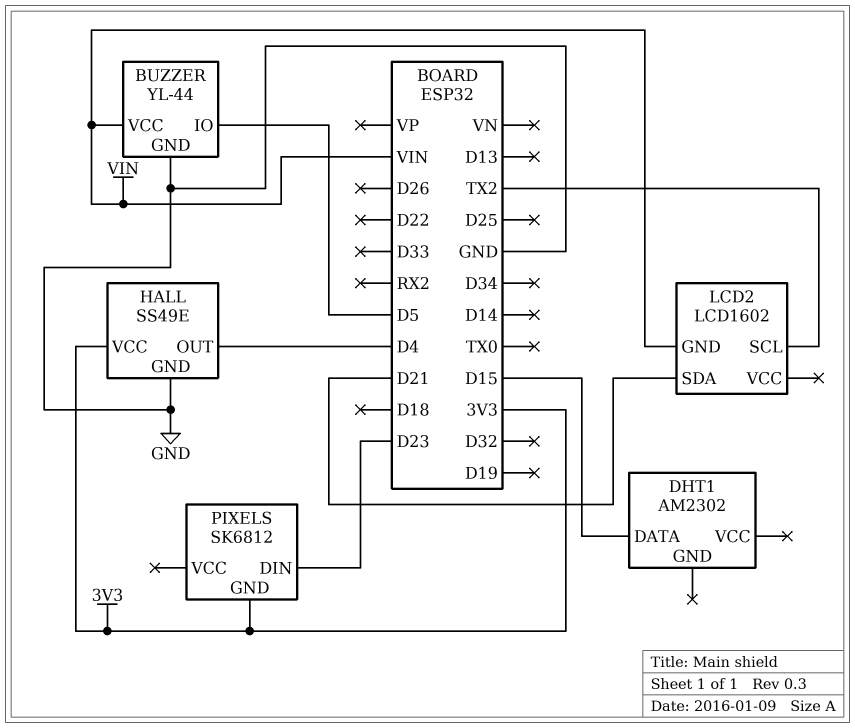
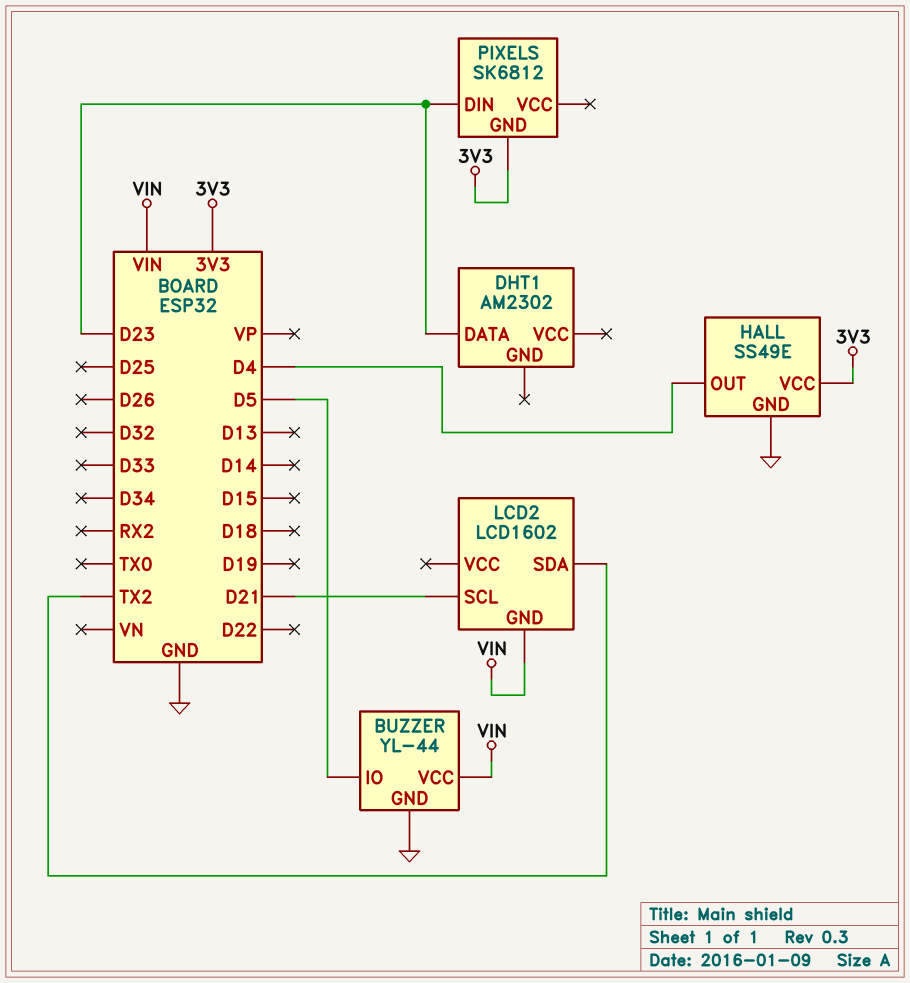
DHT1 pin DATA: D15 -> D23
LCD2 pin SCL: TX2 -> D21
LCD2 pin SDA: D21 -> TX2

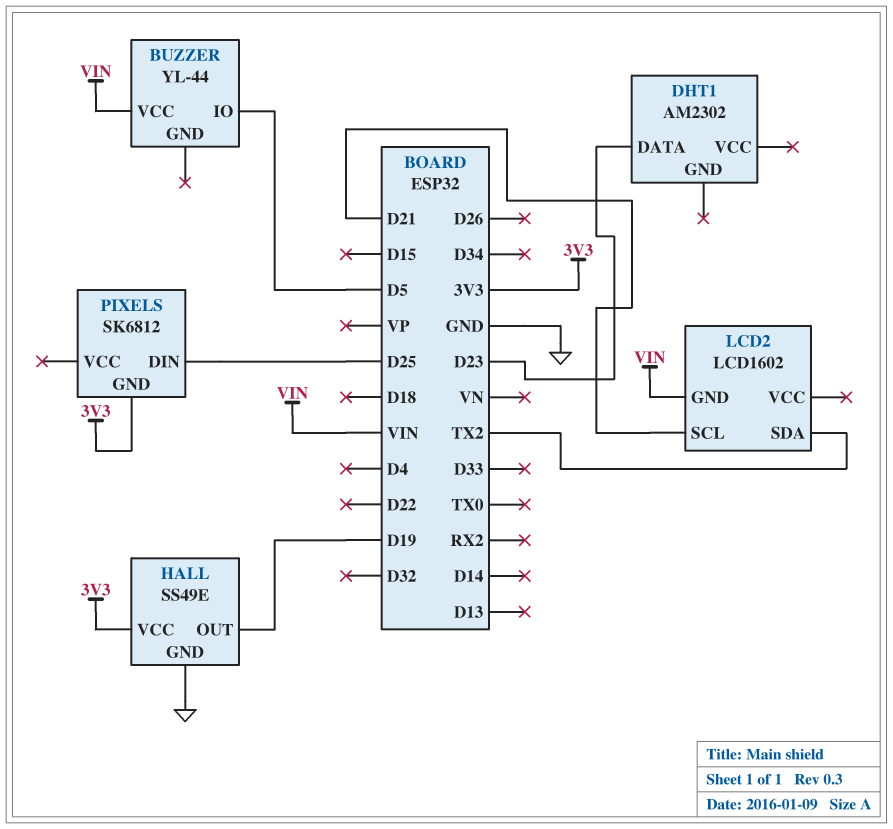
BUZZER pin GND: GND -> none
HALL pin OUT: D4 -> D19
PIXELS pin DIN: D23 -> D25

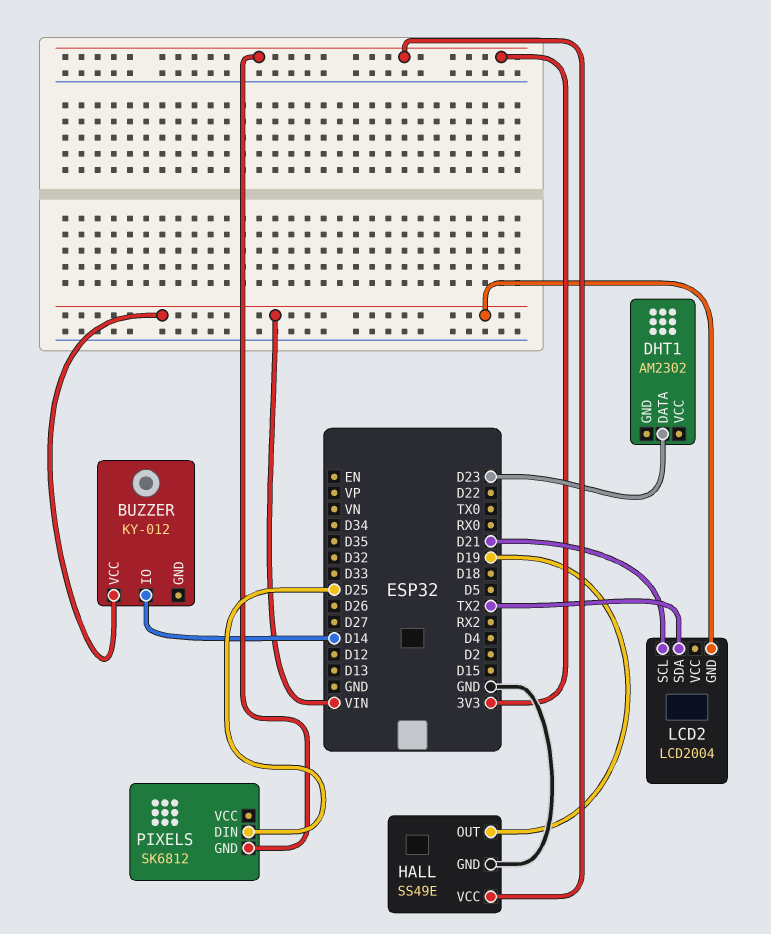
BUZZER: YL-44 -> KY-012
BUZZER pin IO: D5 -> D14
LCD2: LCD1602 -> LCD2004

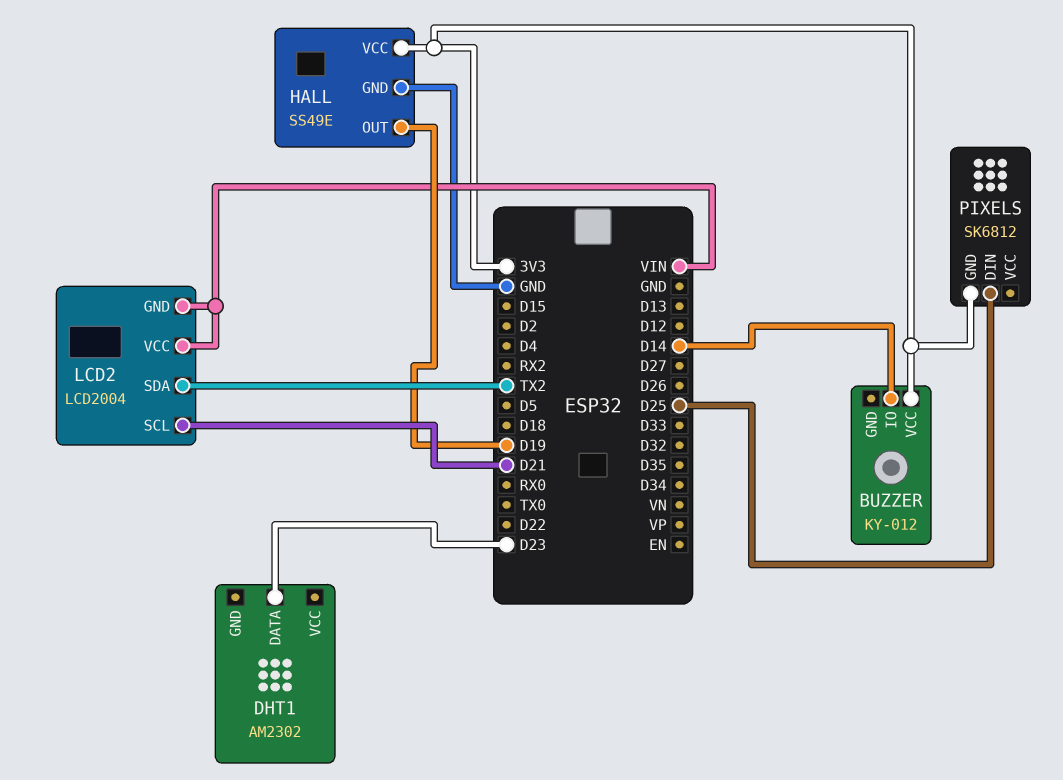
BUZZER pin VCC: VIN -> 3V3
LCD2 pin VCC: none -> VIN

